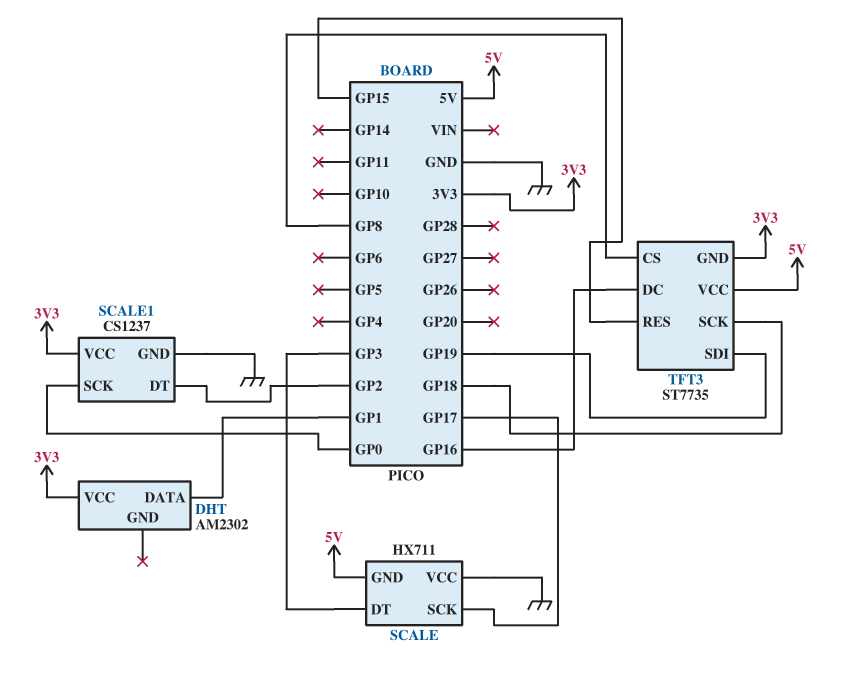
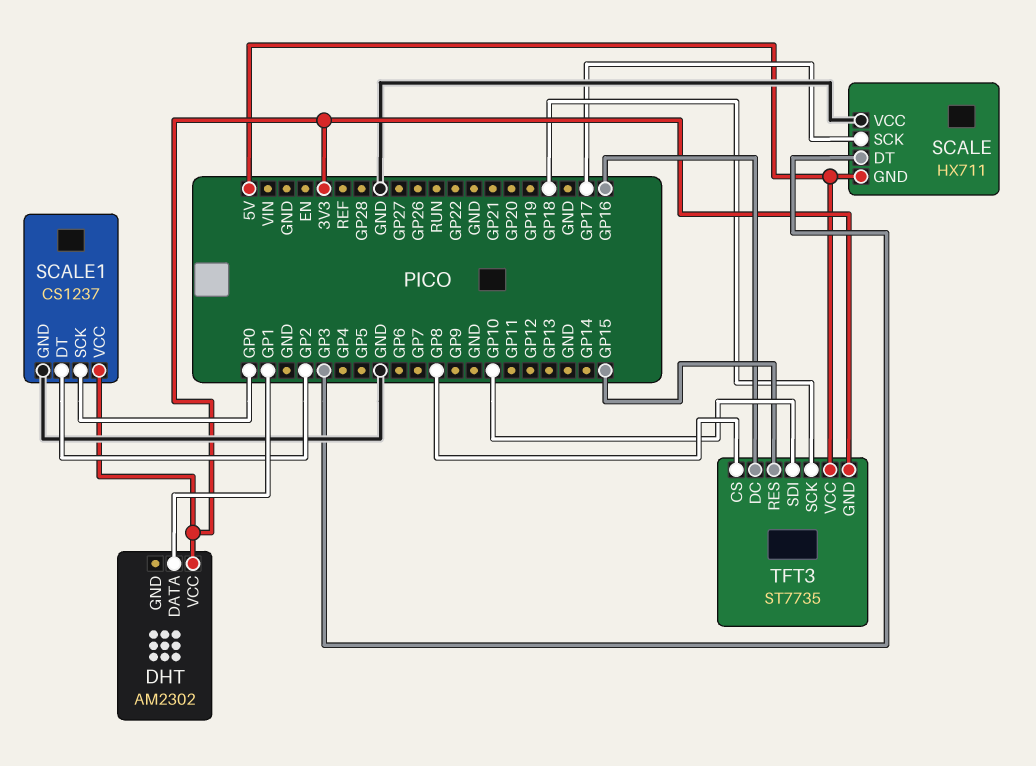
TFT3 pin SDI: GP19 -> GP10

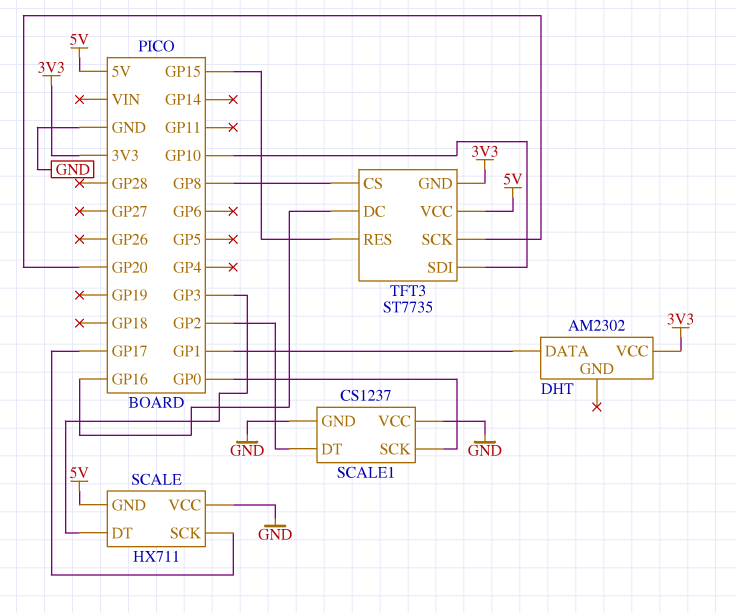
SCALE1 pin VCC: 3V3 -> GND
TFT3 pin SCK: GP18 -> GP20

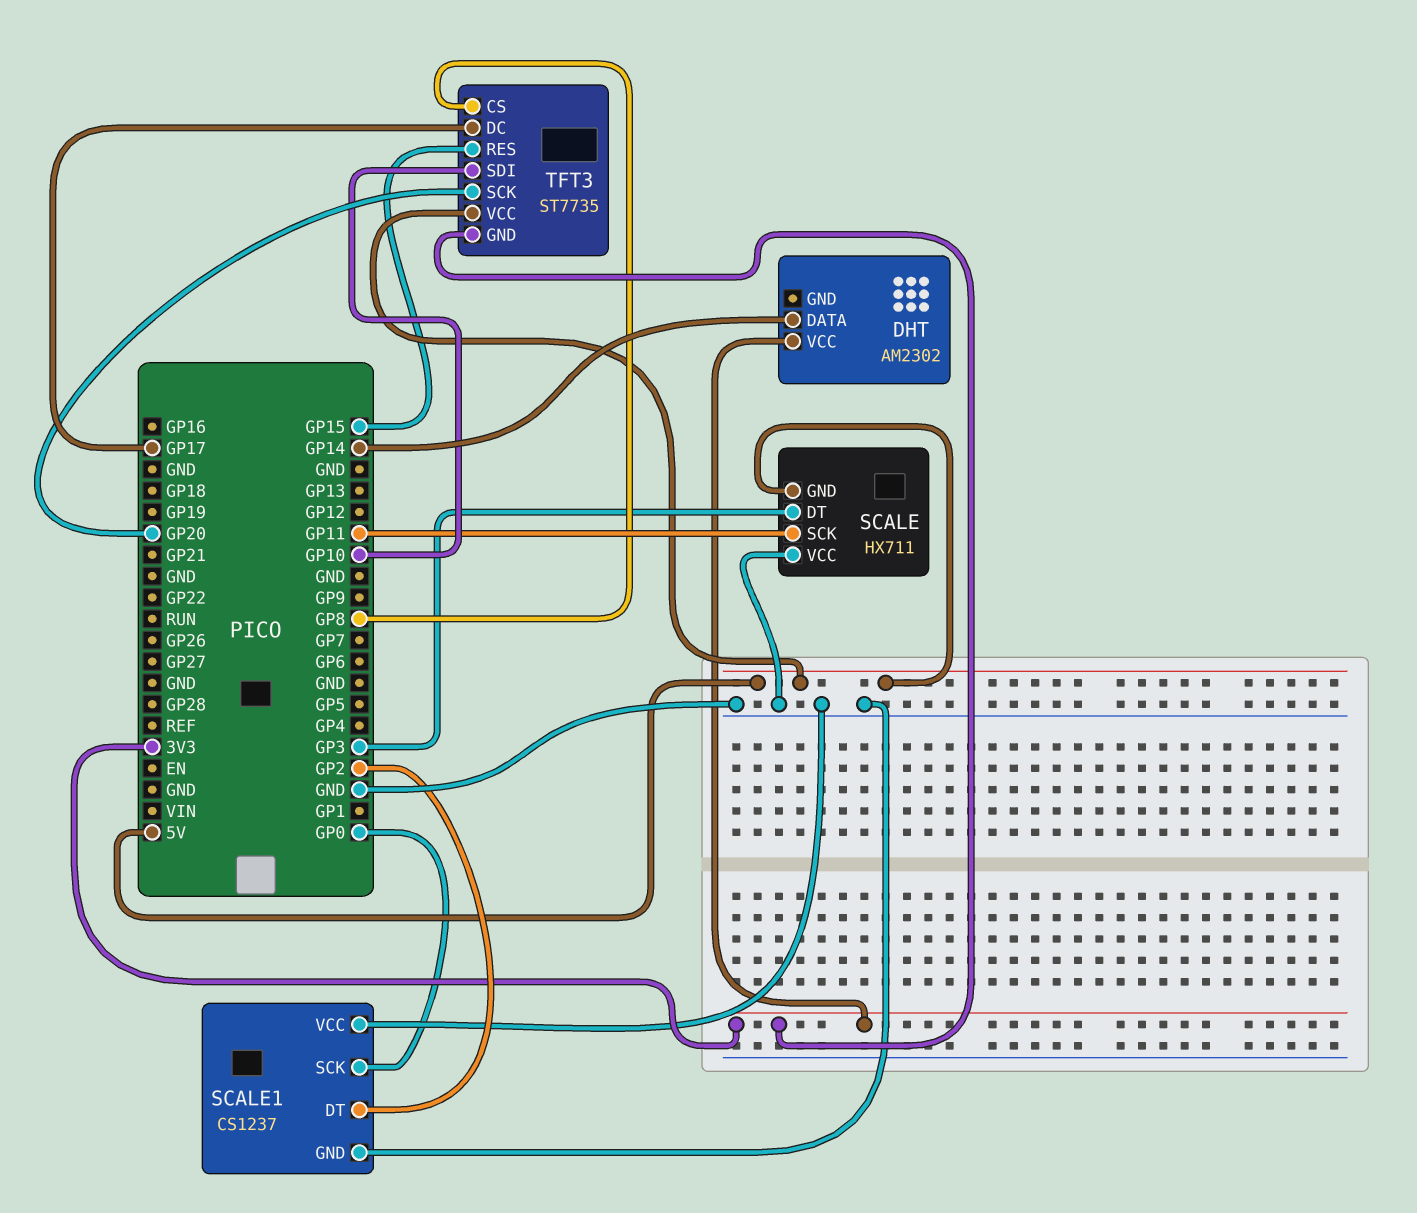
DHT pin DATA: GP1 -> GP14
SCALE pin SCK: GP17 -> GP11
TFT3 pin DC: GP16 -> GP17

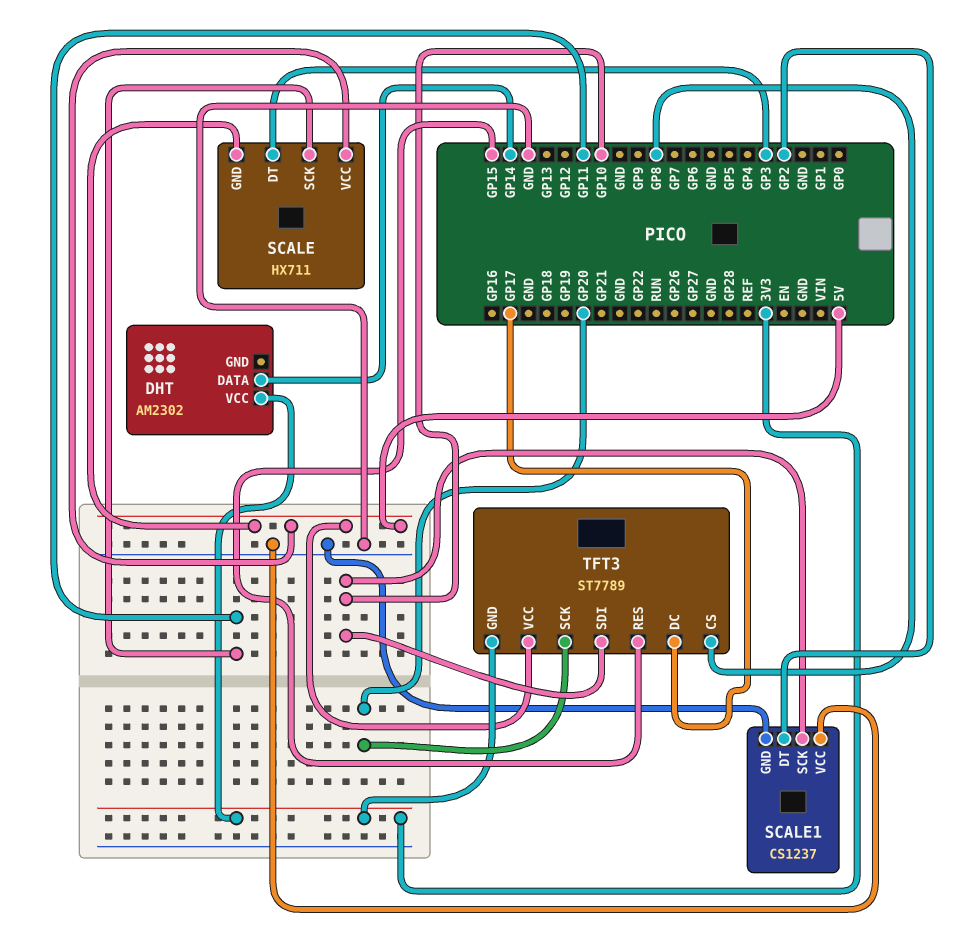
SCALE pin VCC: GND -> 5V
SCALE1 pin SCK: GP0 -> GP10
TFT3: ST7735 -> ST7789

